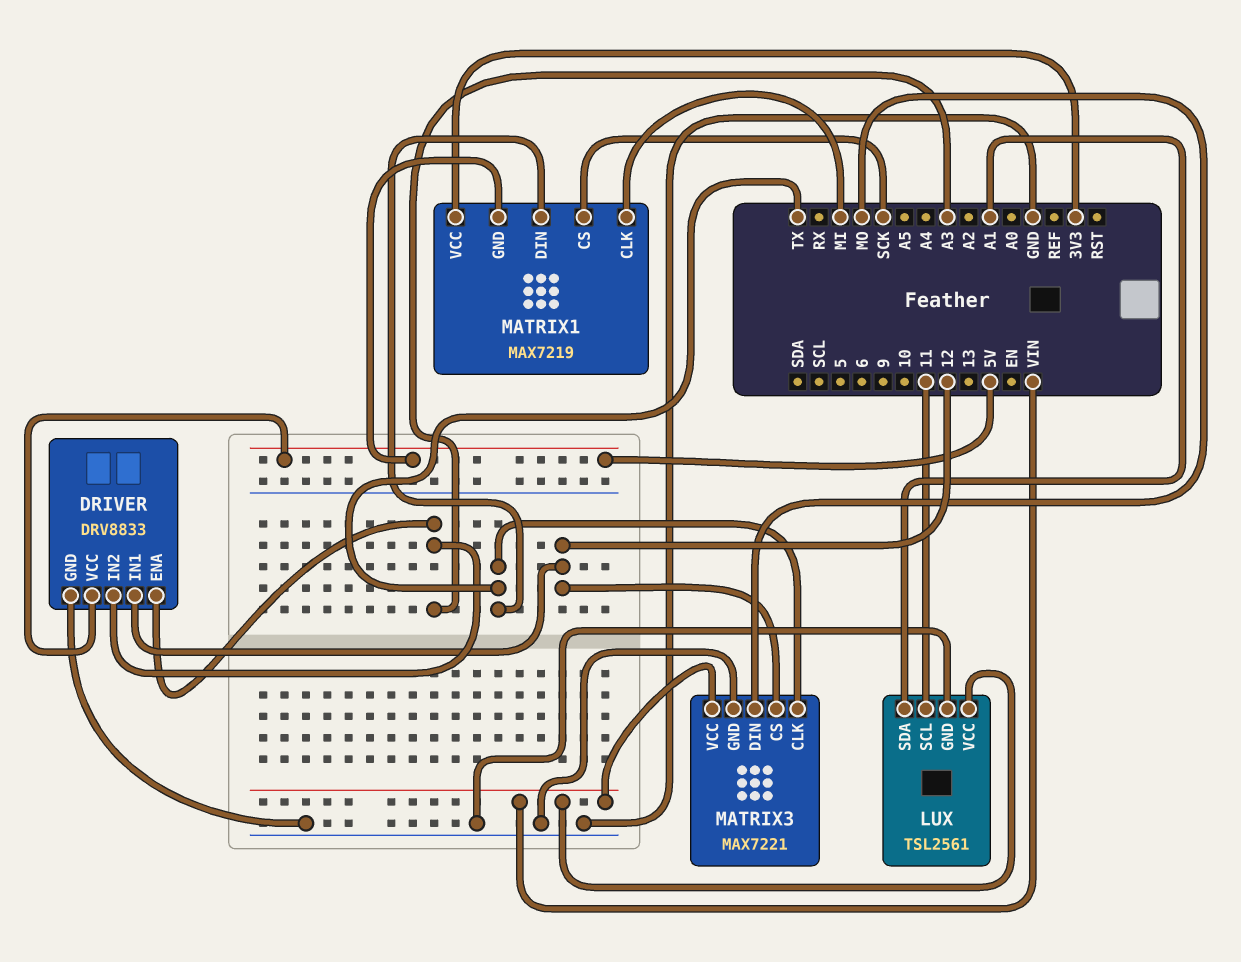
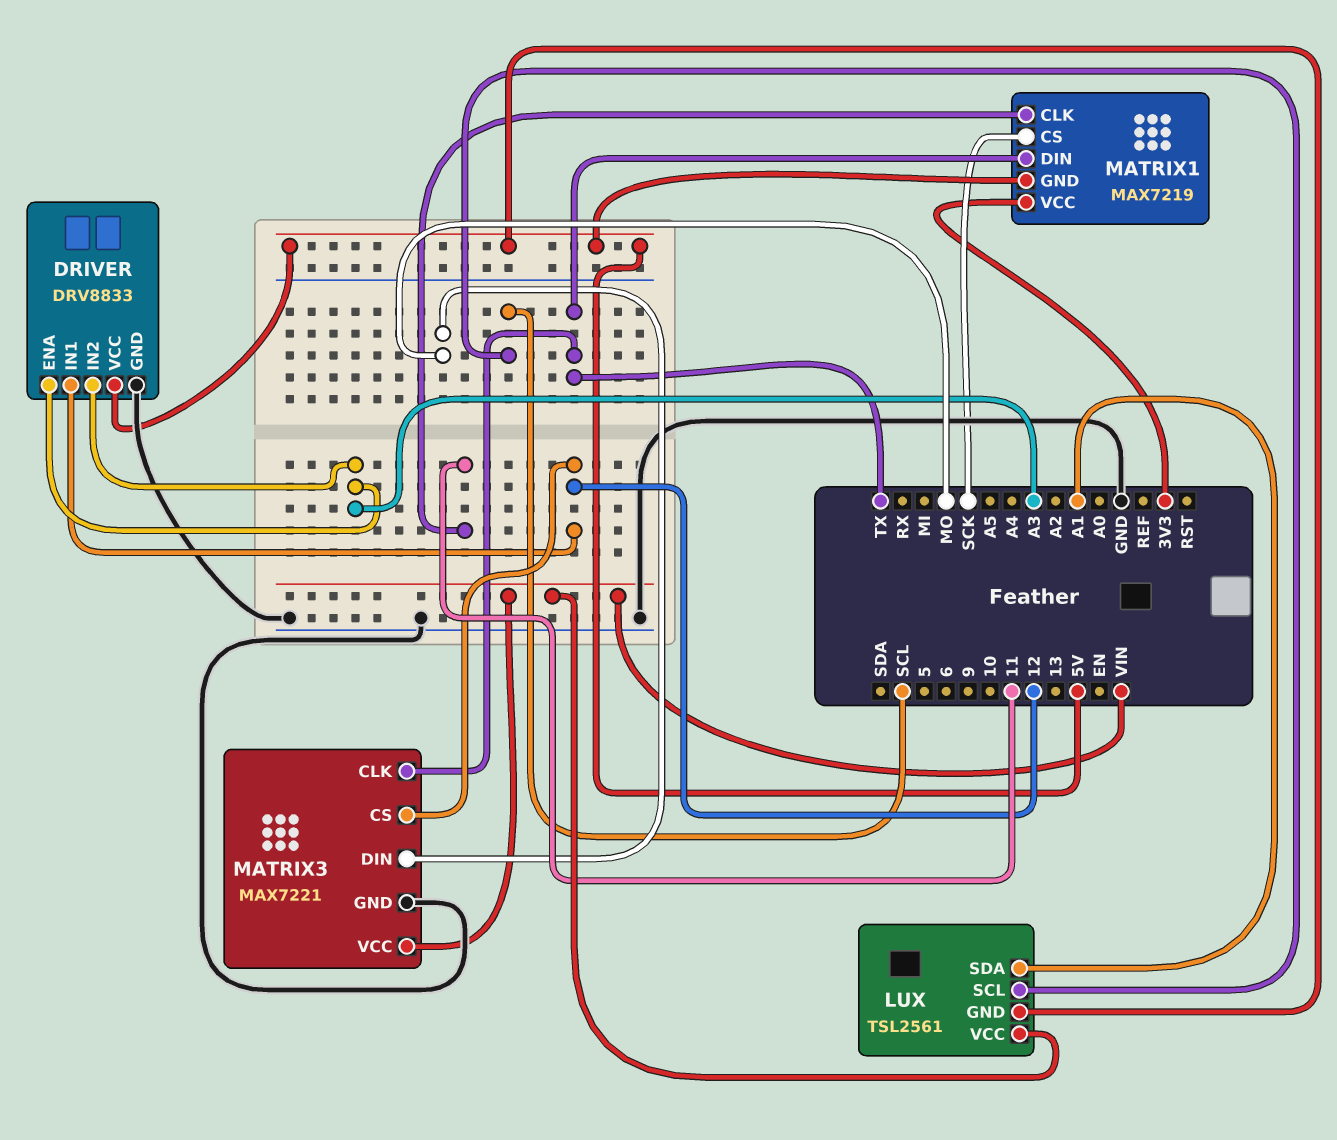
LUX pin GND: GND -> 5V
LUX pin SCL: 11 -> SCL
MATRIX1 pin CLK: MI -> 11

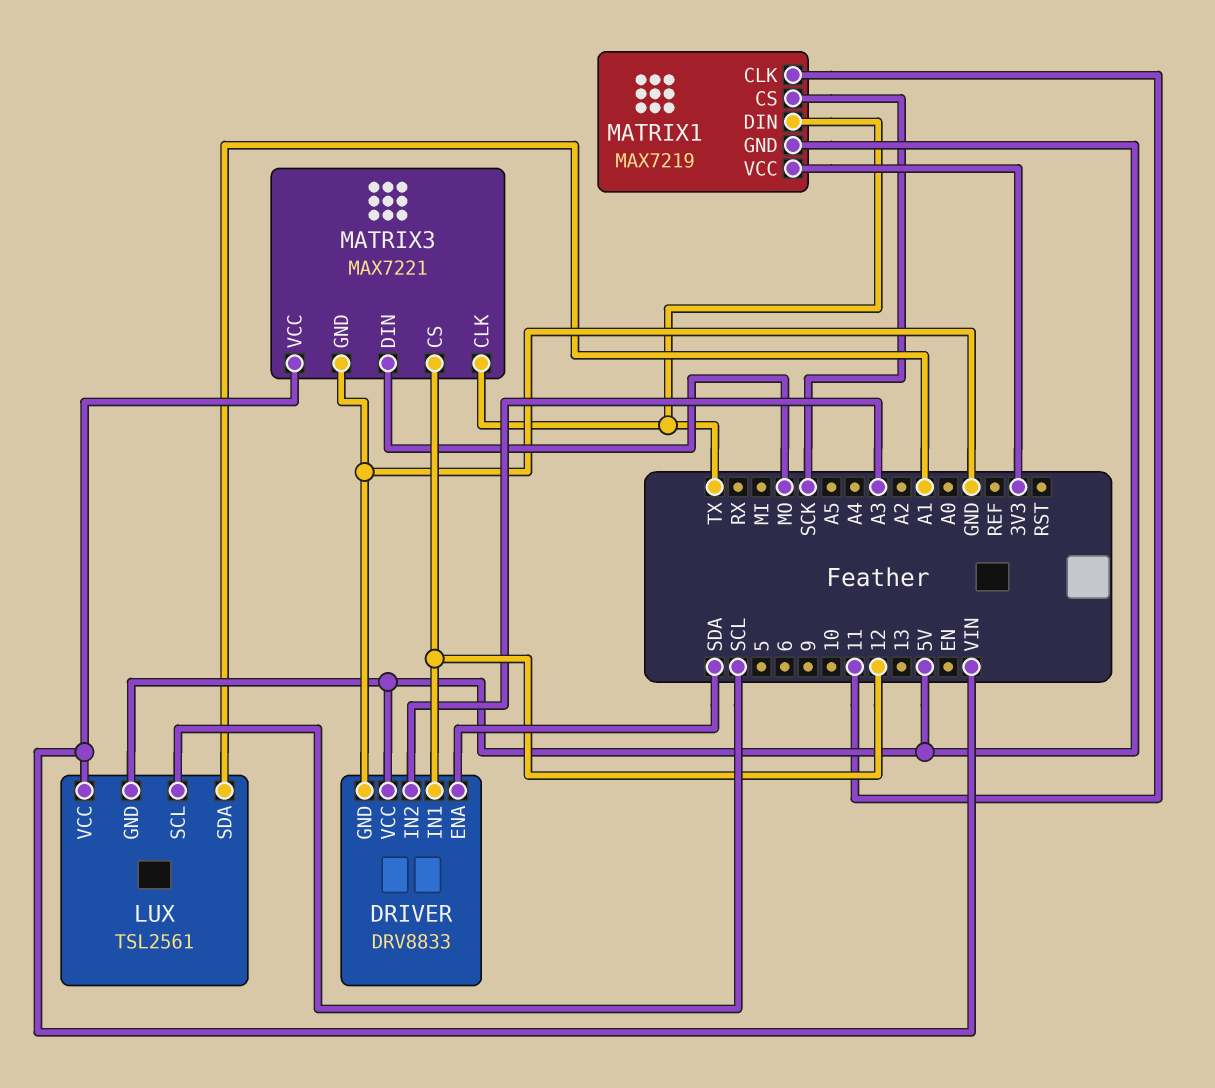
DRIVER pin ENA: A3 -> SDA

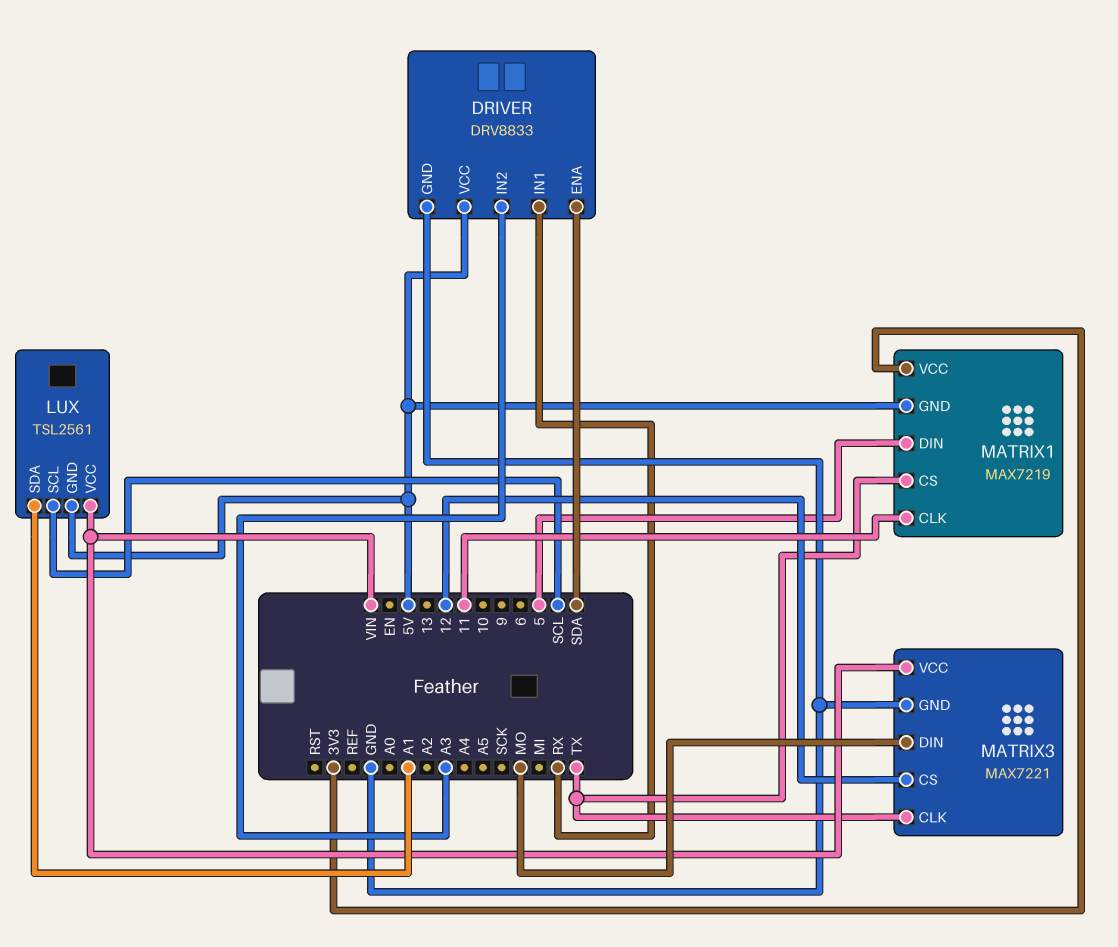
DRIVER pin IN1: 12 -> RX
MATRIX1 pin CS: SCK -> TX
MATRIX1 pin DIN: TX -> 5

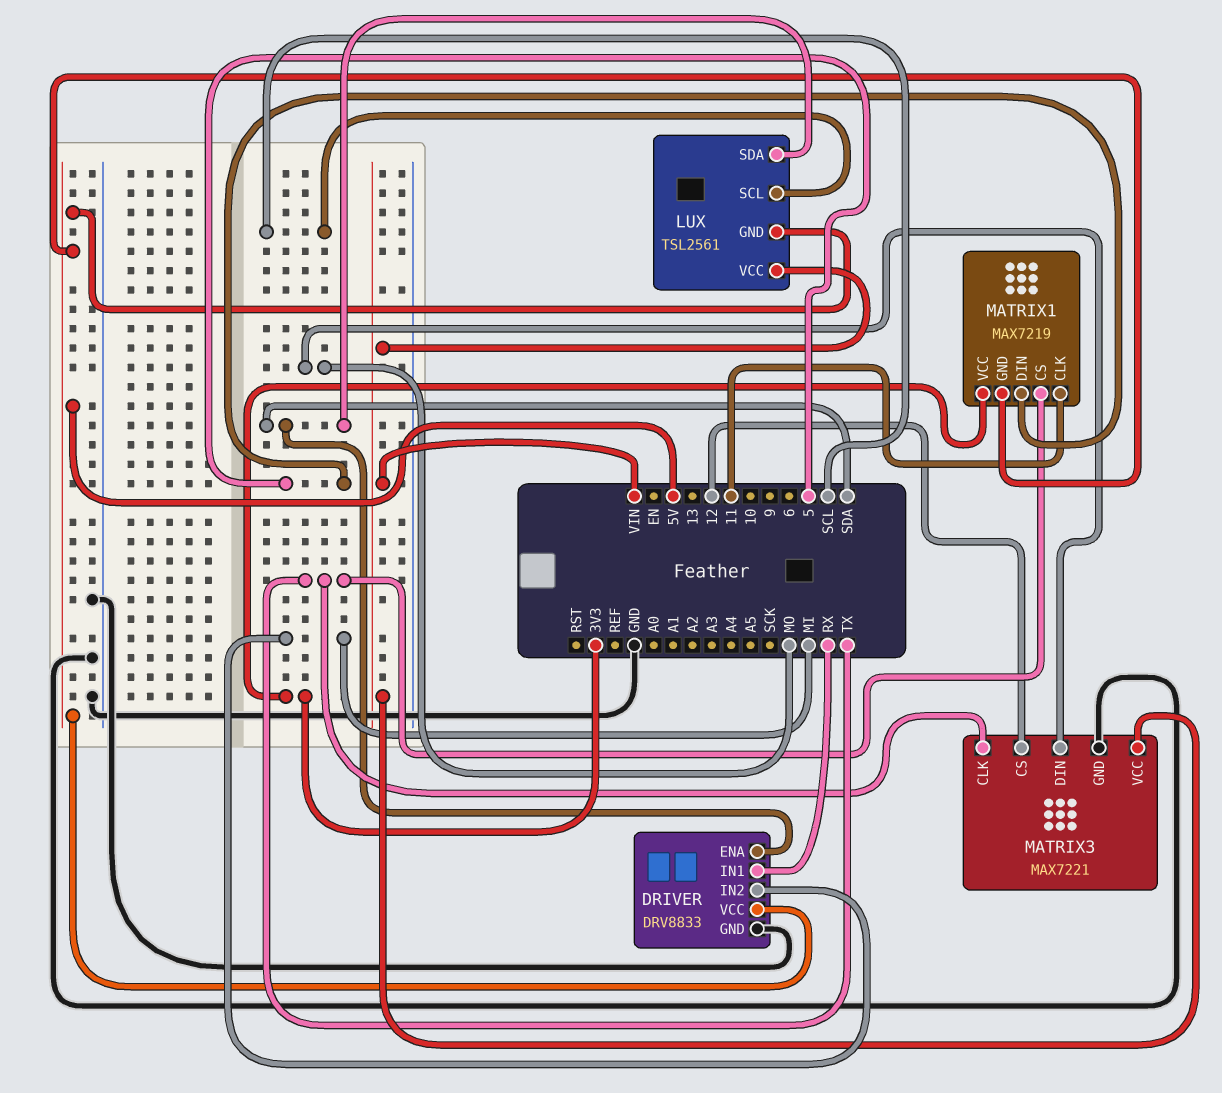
DRIVER pin IN2: A3 -> MI
LUX pin SDA: A1 -> SDA

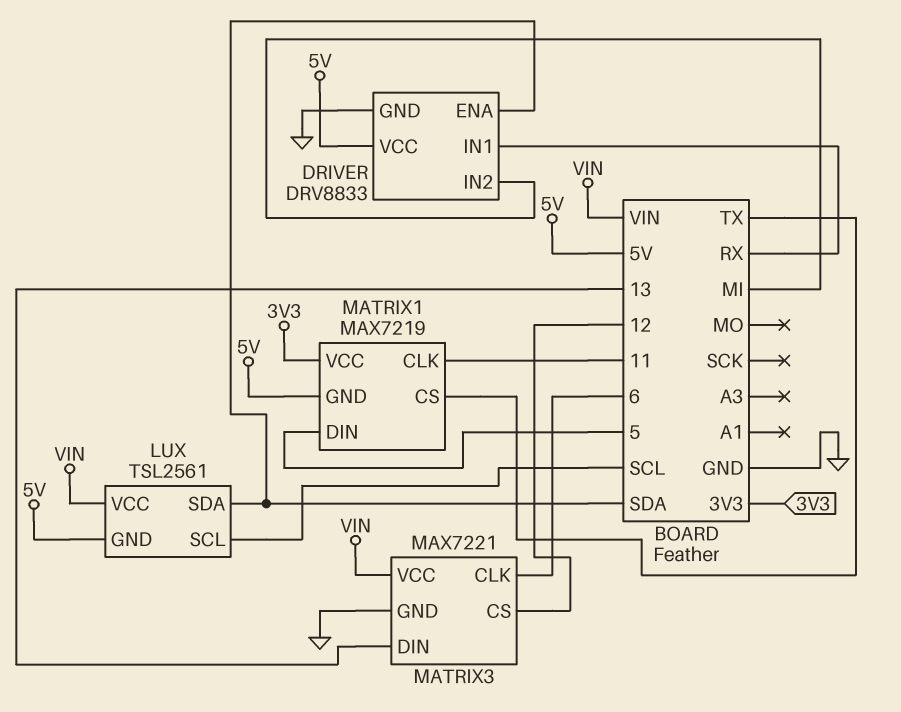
MATRIX3 pin CLK: TX -> 6
MATRIX3 pin DIN: MO -> 13

